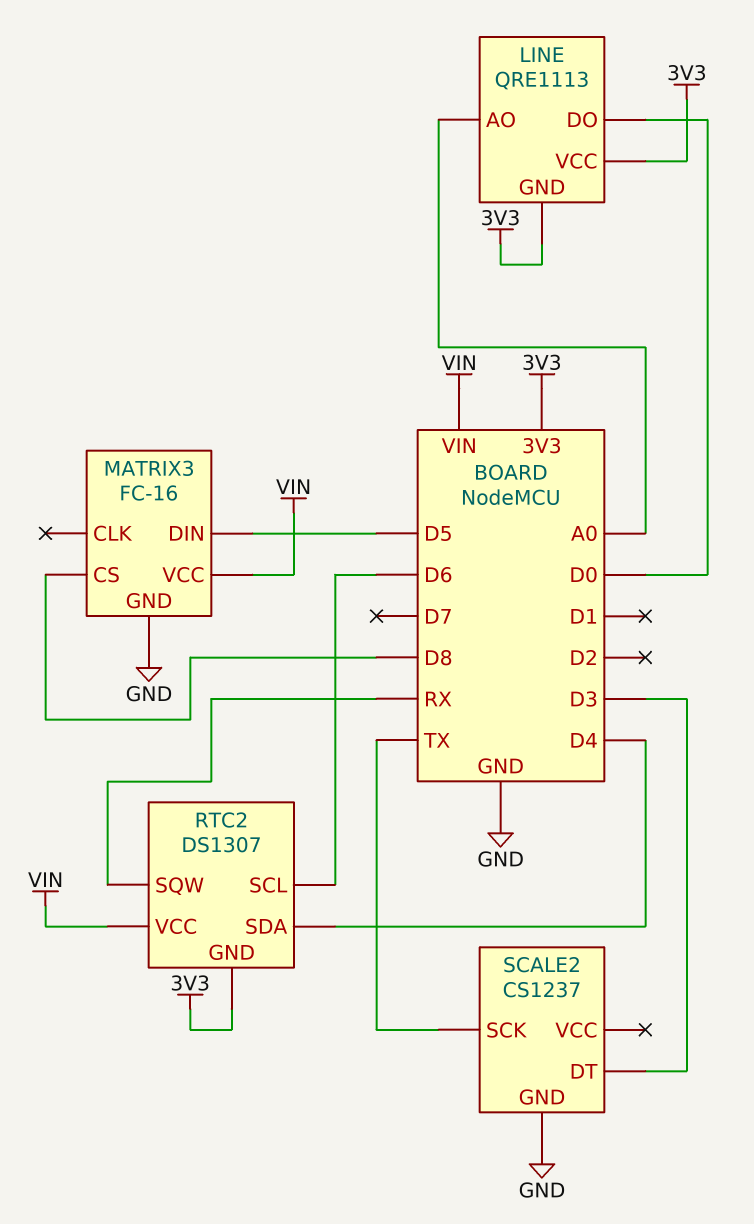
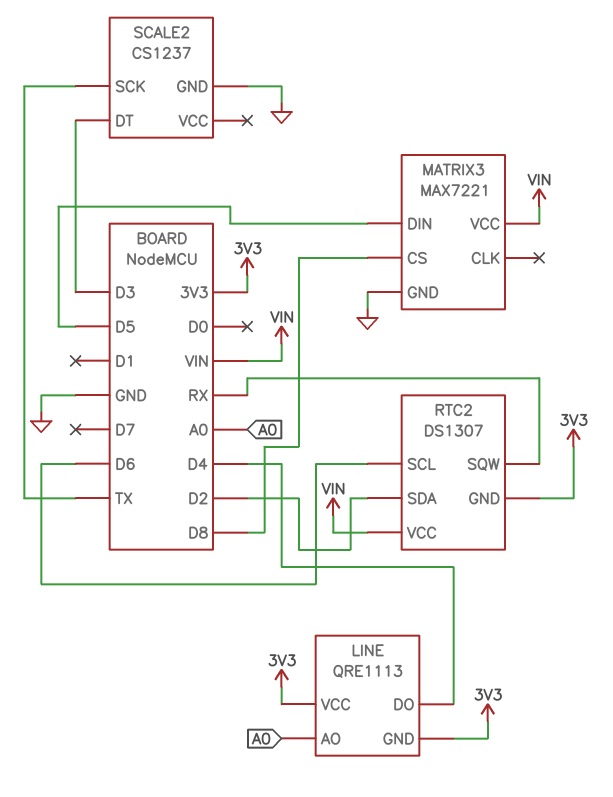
LINE pin DO: D0 -> D4
MATRIX3: FC-16 -> MAX7221
RTC2 pin SDA: D4 -> D2

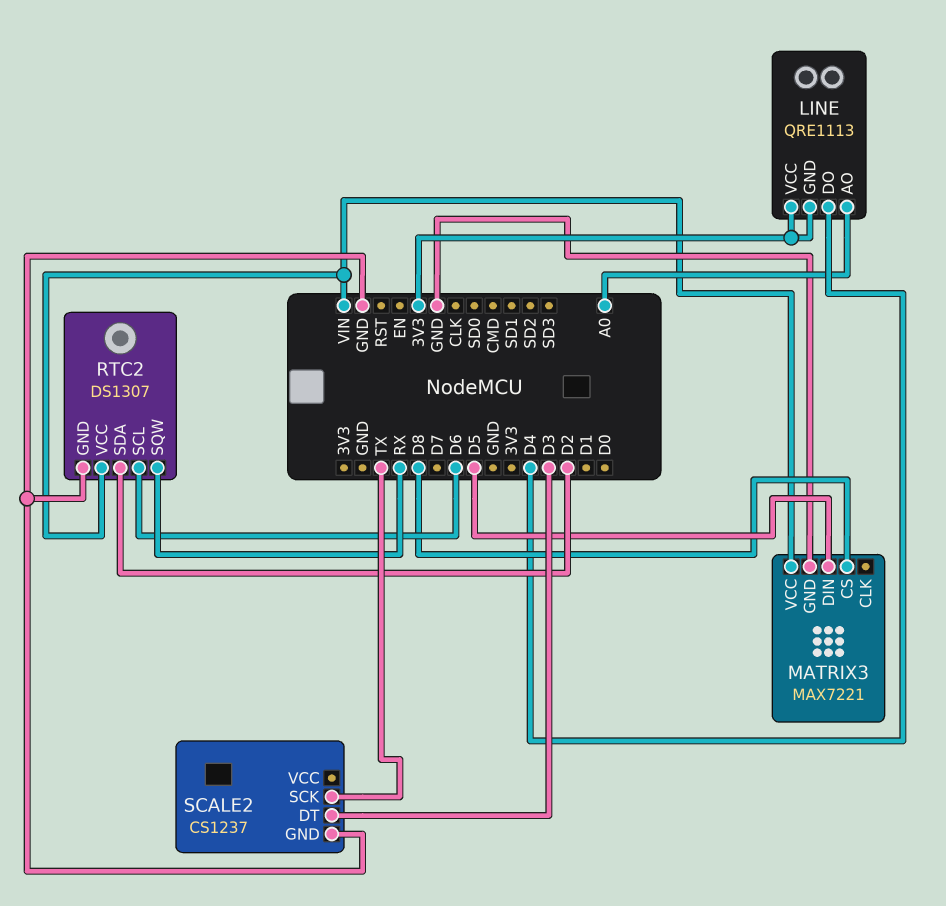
RTC2 pin GND: 3V3 -> GND

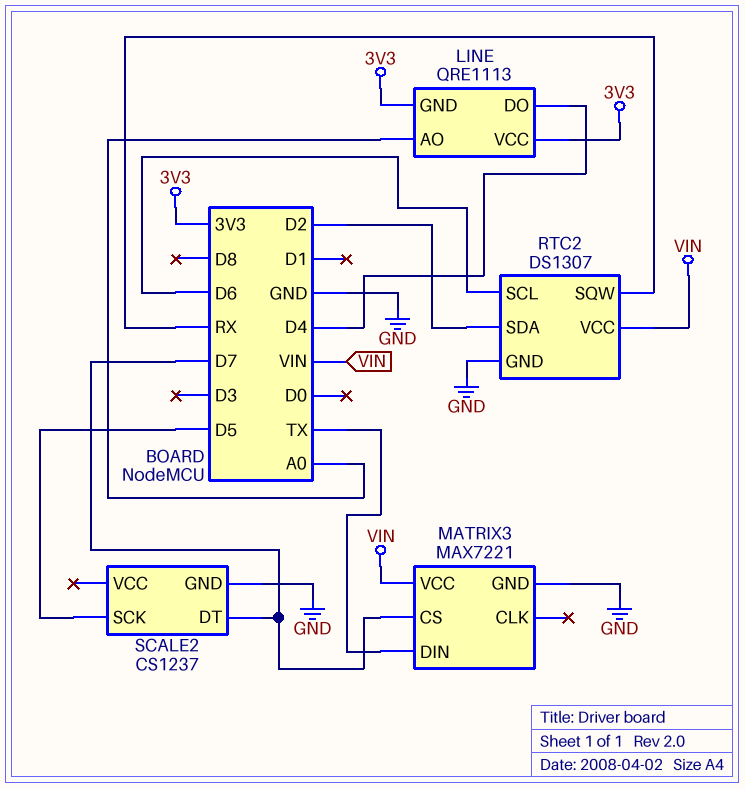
MATRIX3 pin CS: D8 -> D7
MATRIX3 pin DIN: D5 -> TX
SCALE2 pin DT: D3 -> D7
SCALE2 pin SCK: TX -> D5

